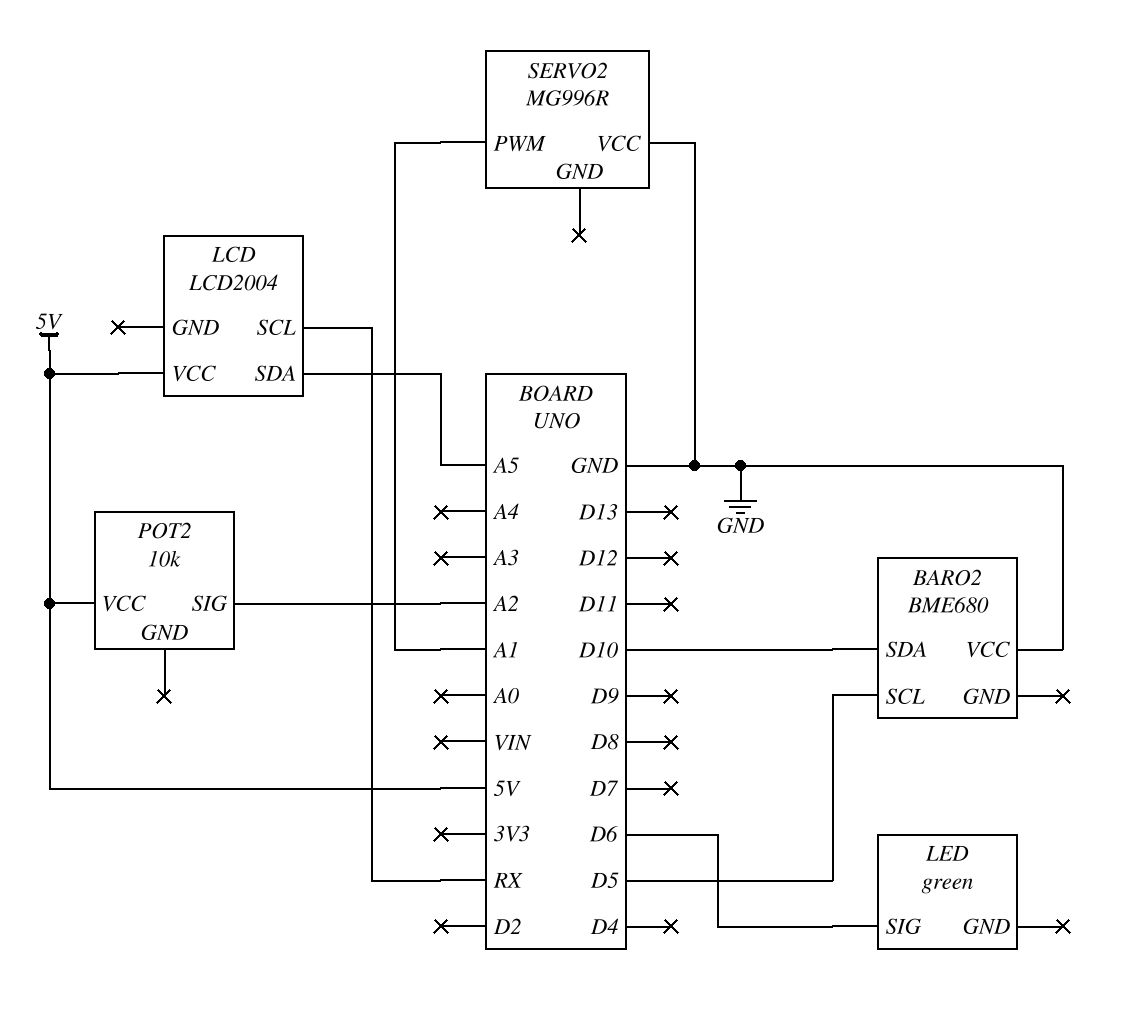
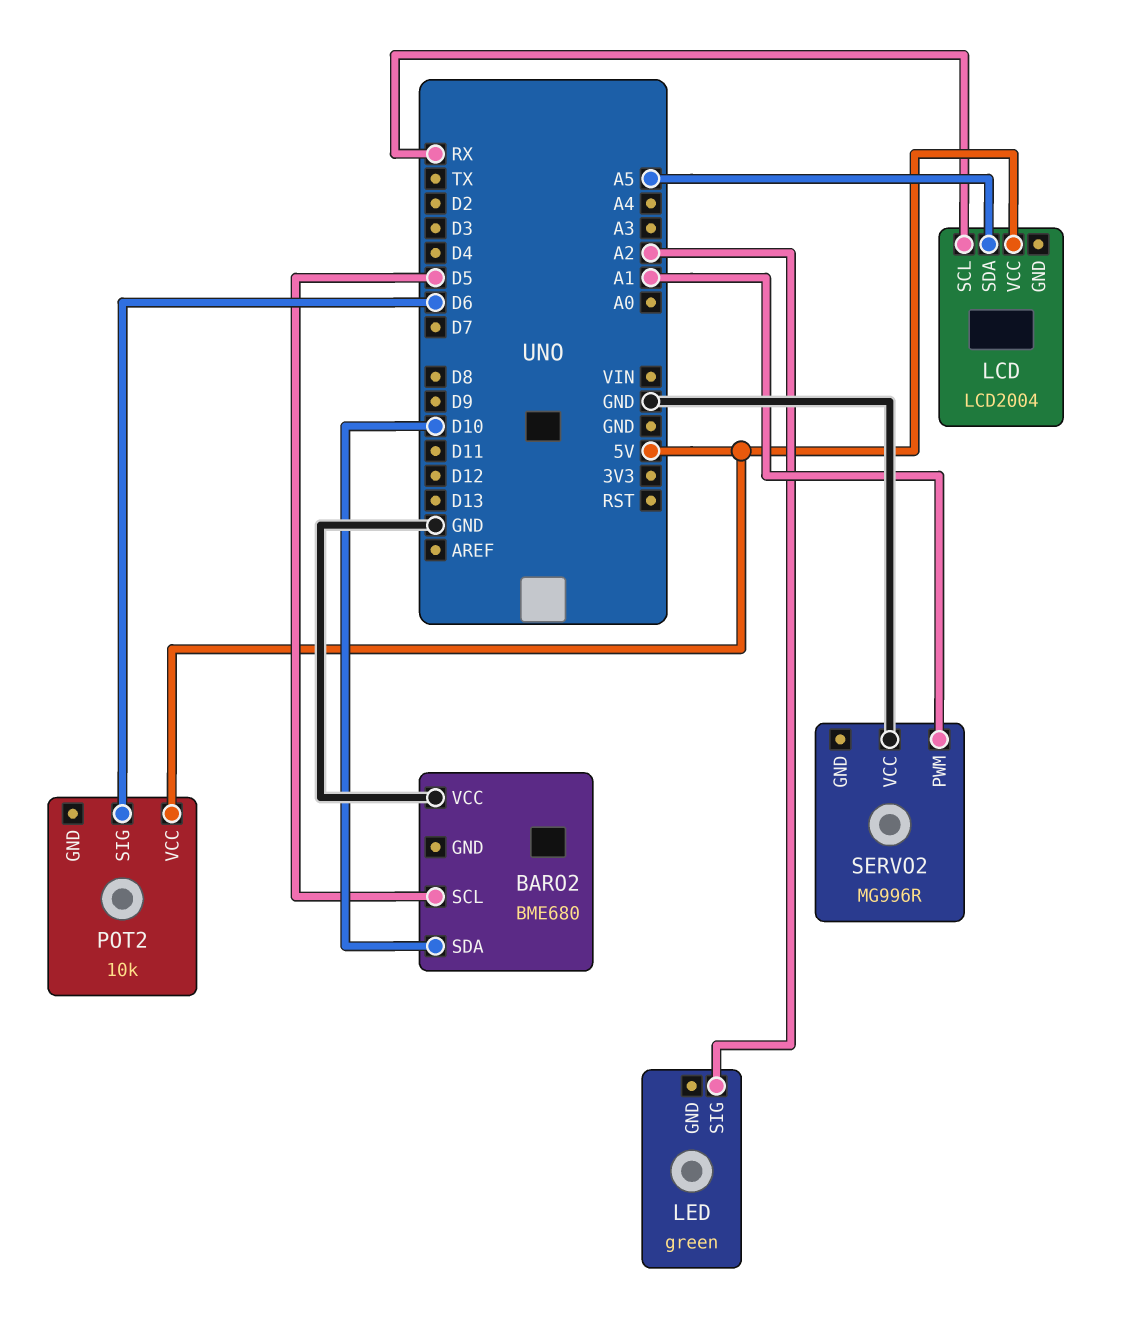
LED pin SIG: D6 -> A2
POT2 pin SIG: A2 -> D6

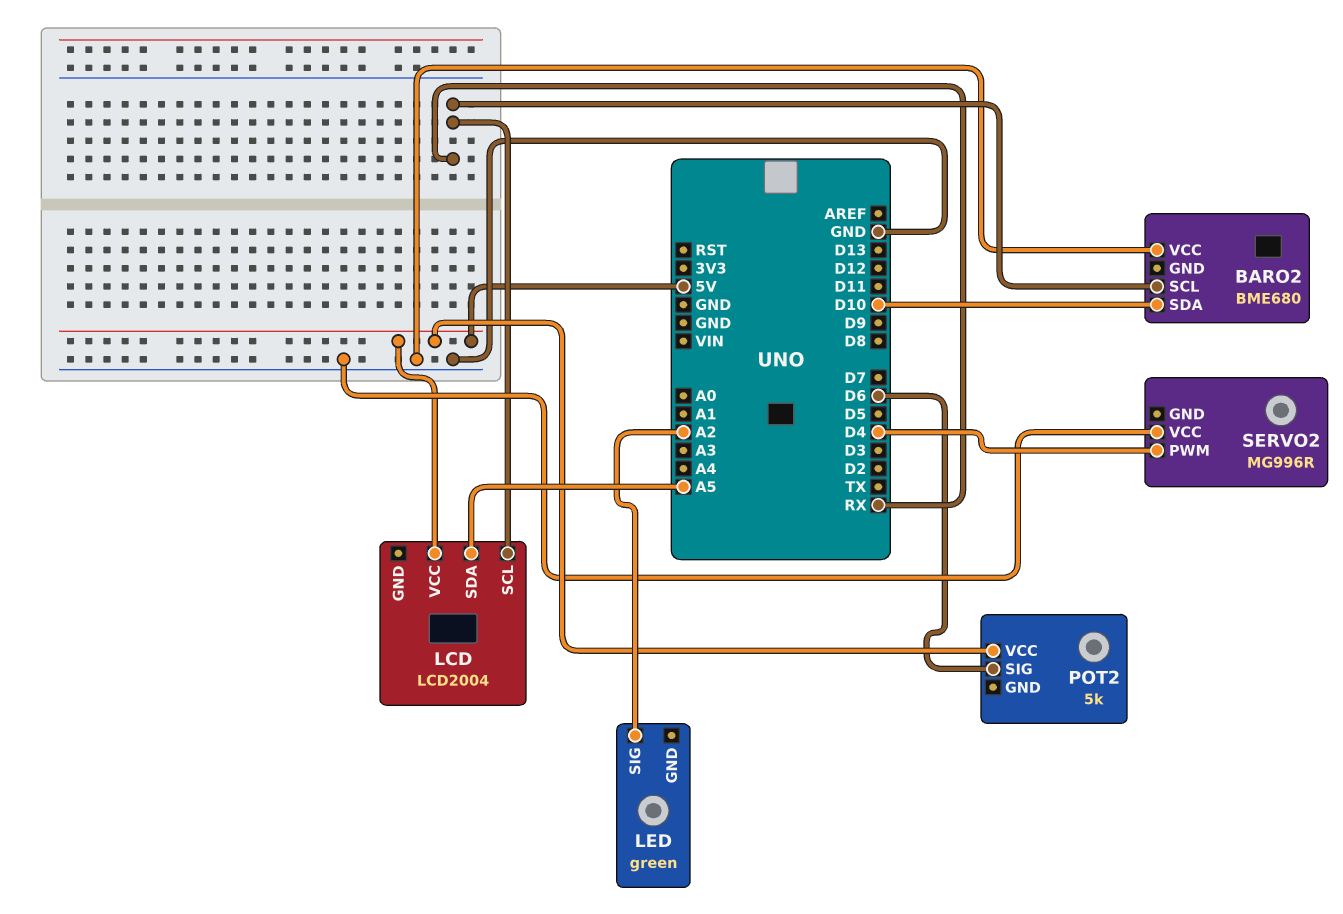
BARO2 pin SCL: D5 -> RX
POT2: 10k -> 5k
SERVO2 pin PWM: A1 -> D4

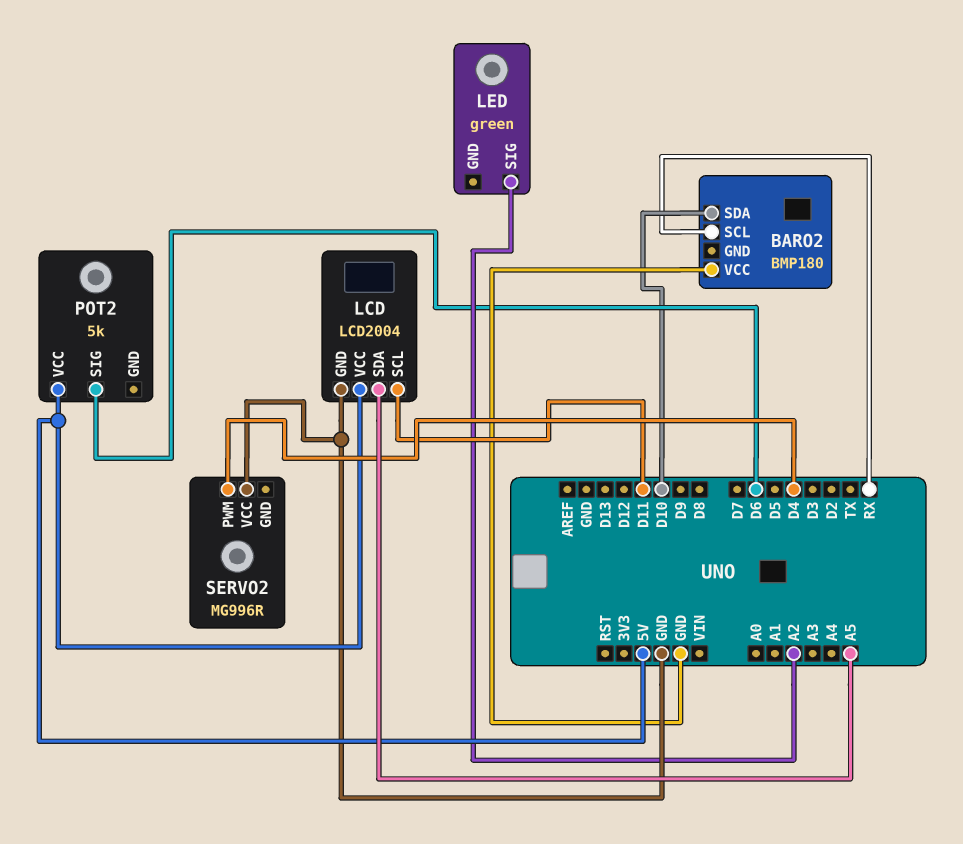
BARO2: BME680 -> BMP180
LCD pin GND: none -> GND
LCD pin SCL: RX -> D11

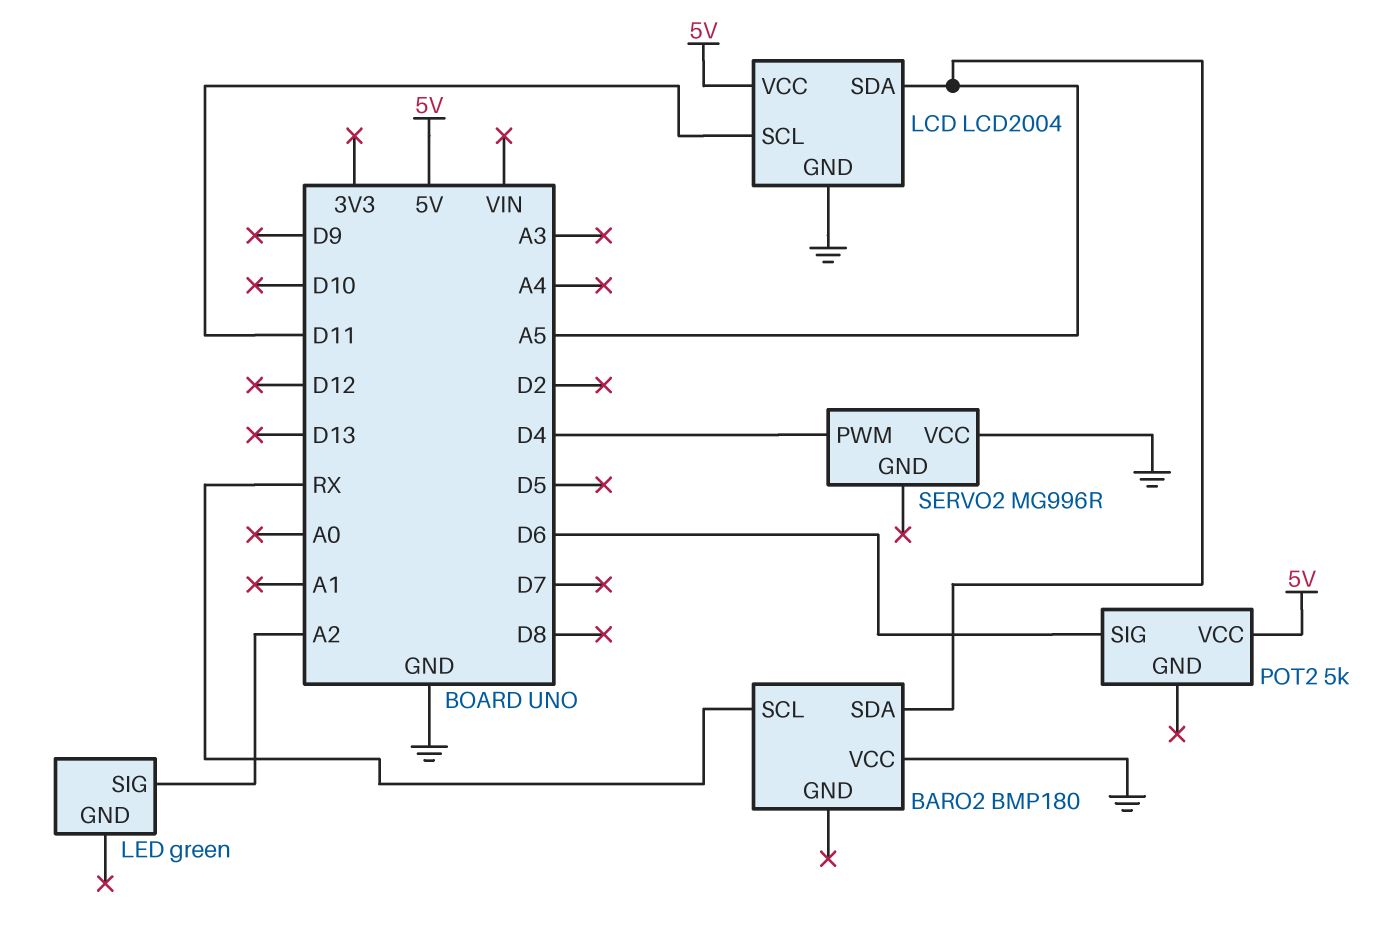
BARO2 pin SDA: D10 -> A5

